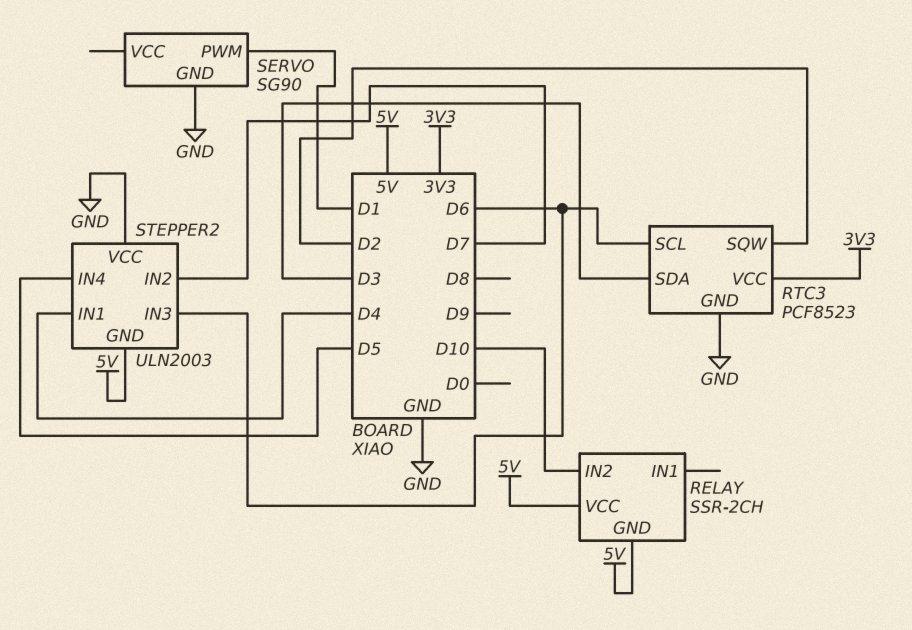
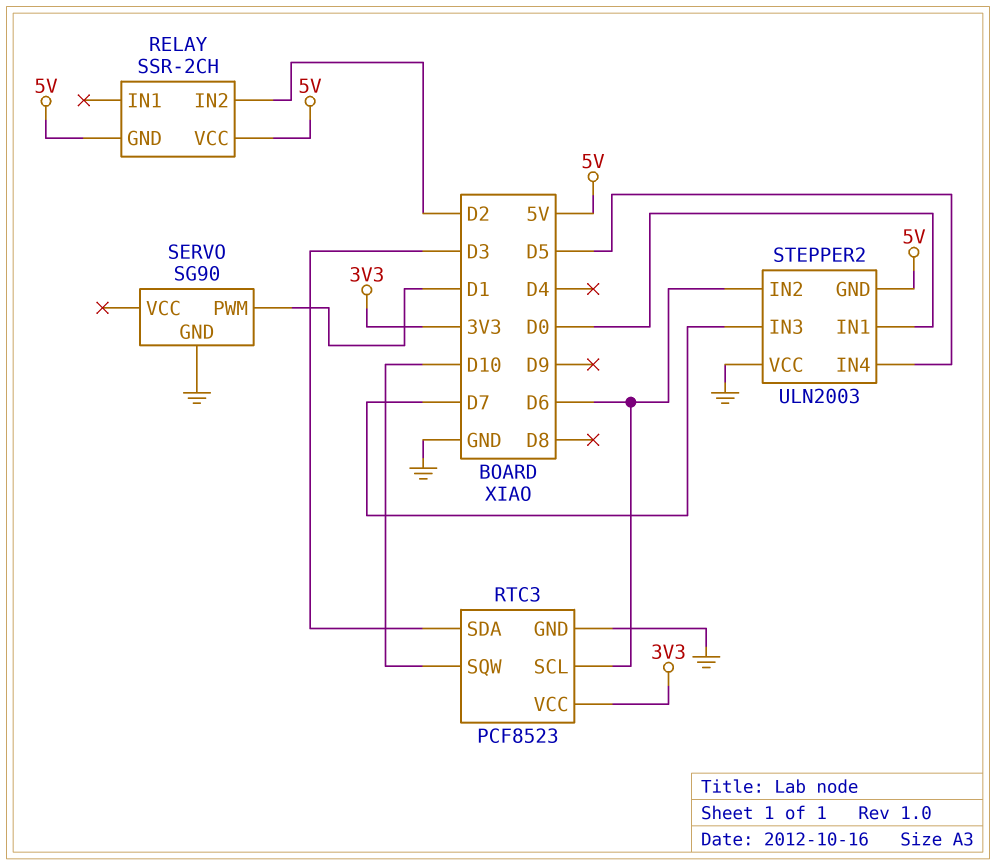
RELAY pin IN2: D10 -> D2
RTC3 pin SQW: D2 -> D10
STEPPER2 pin IN1: D4 -> D0
STEPPER2 pin IN2: D7 -> D6
STEPPER2 pin IN3: D6 -> D7

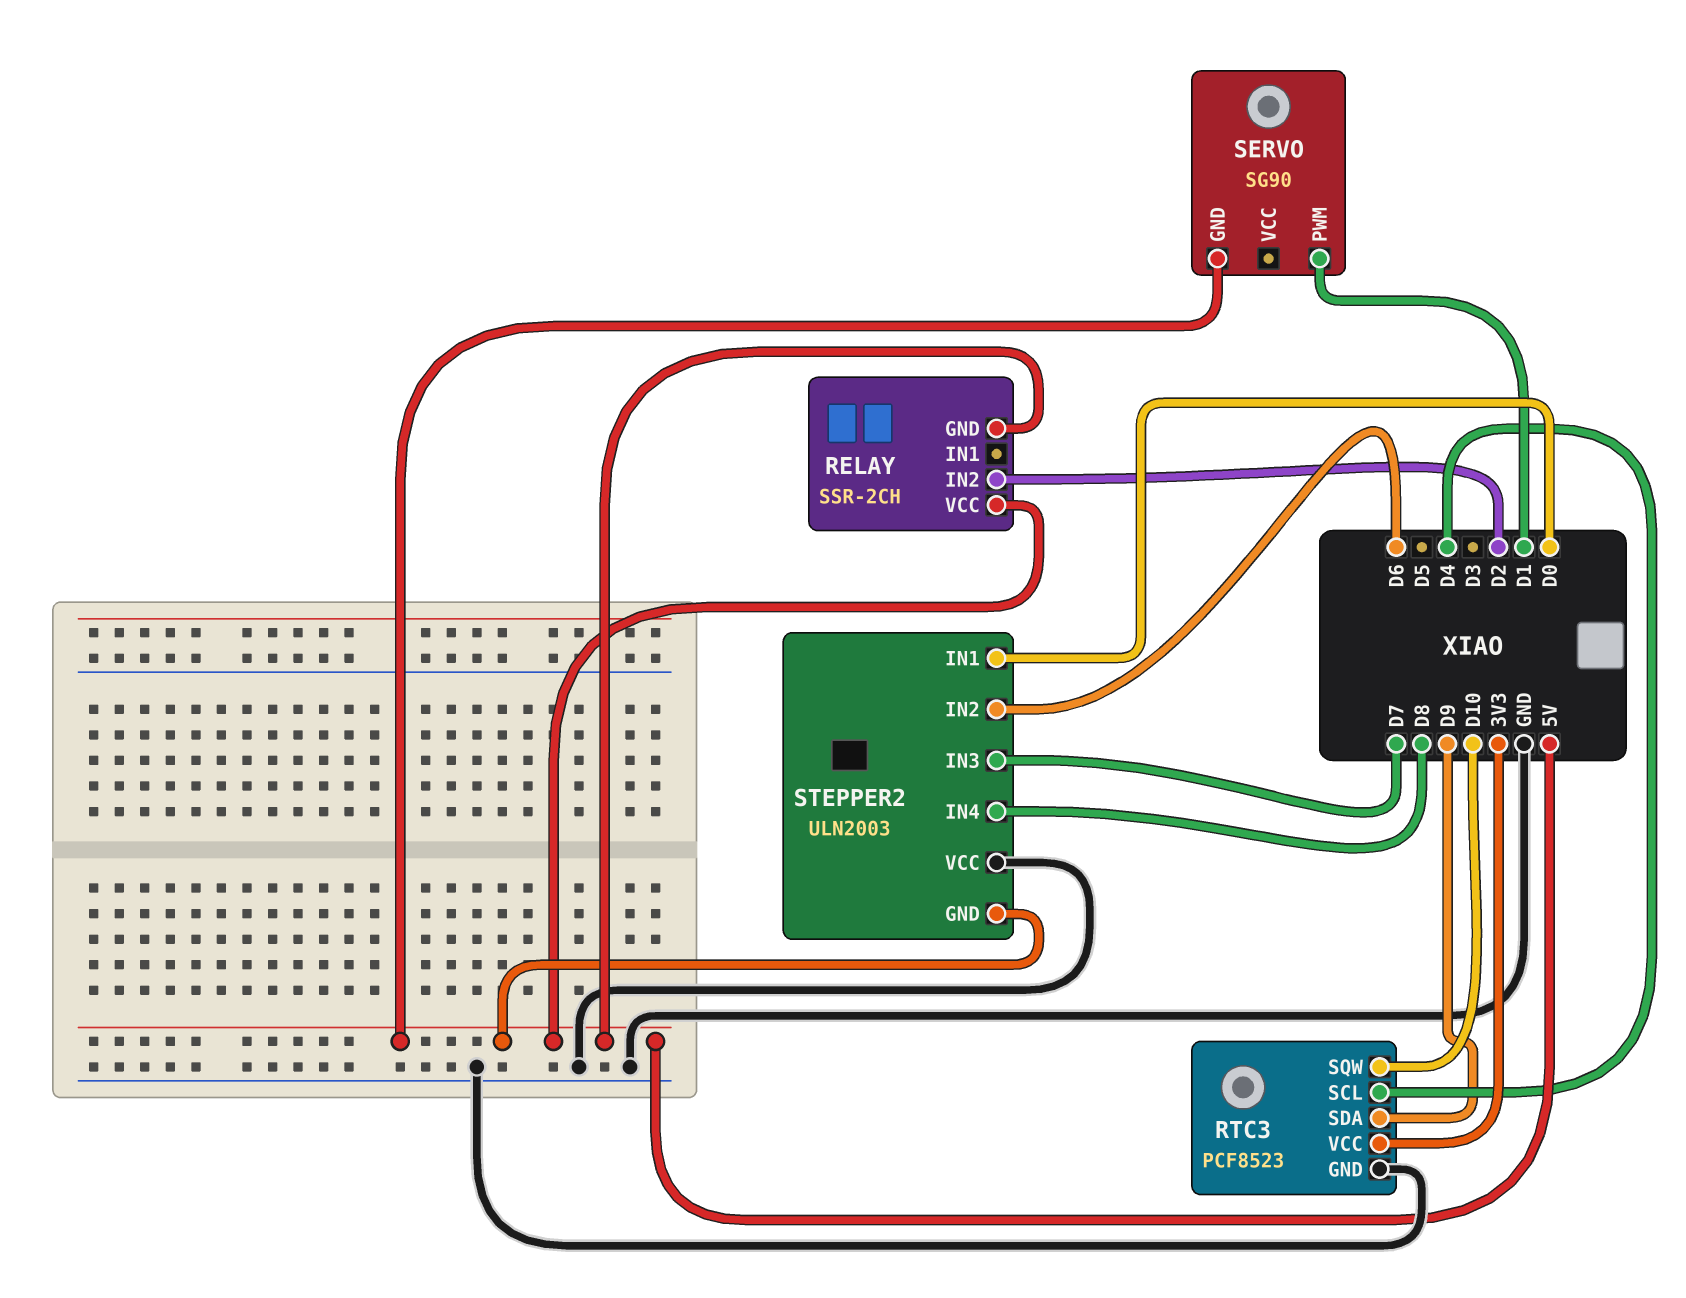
RTC3 pin SCL: D6 -> D4
RTC3 pin SDA: D3 -> D9
SERVO pin GND: GND -> 5V
STEPPER2 pin IN4: D5 -> D8

